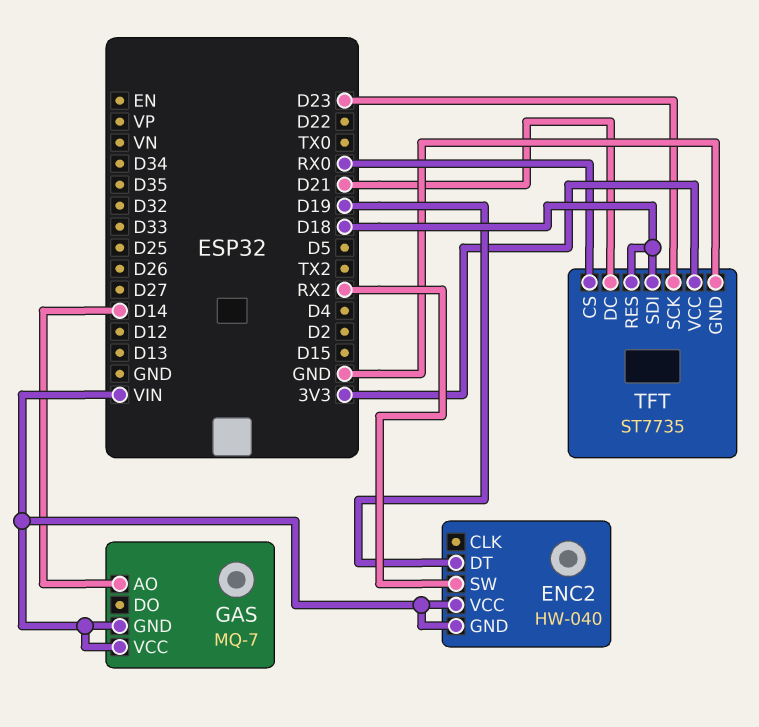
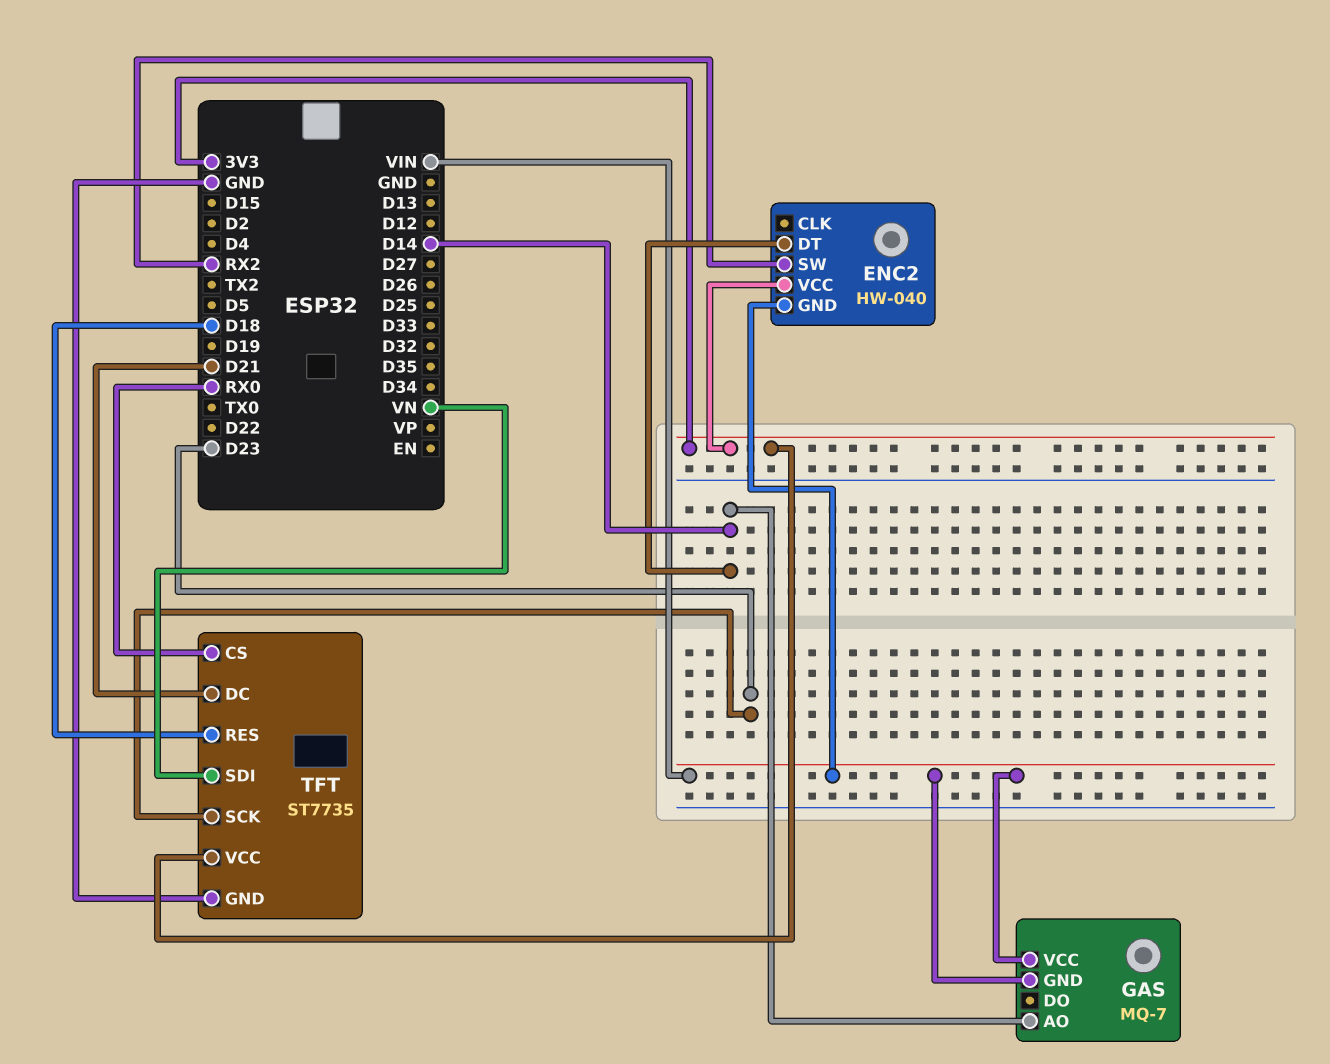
ENC2 pin DT: D19 -> D14
ENC2 pin VCC: VIN -> 3V3
TFT pin SDI: D18 -> VN

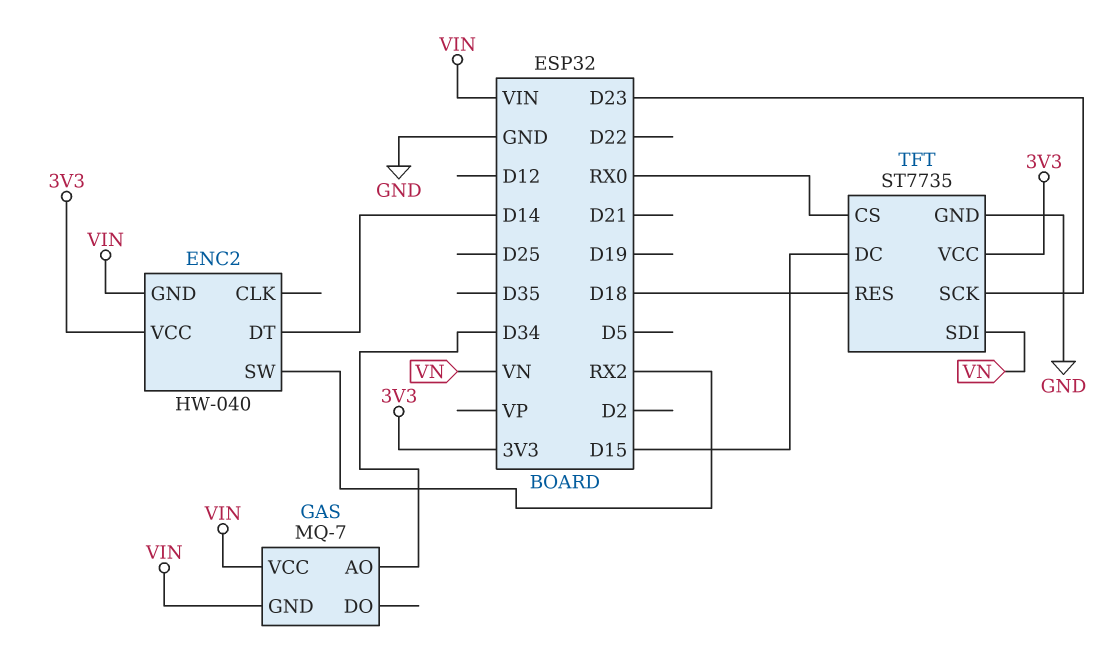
GAS pin AO: D14 -> D34
TFT pin DC: D21 -> D15

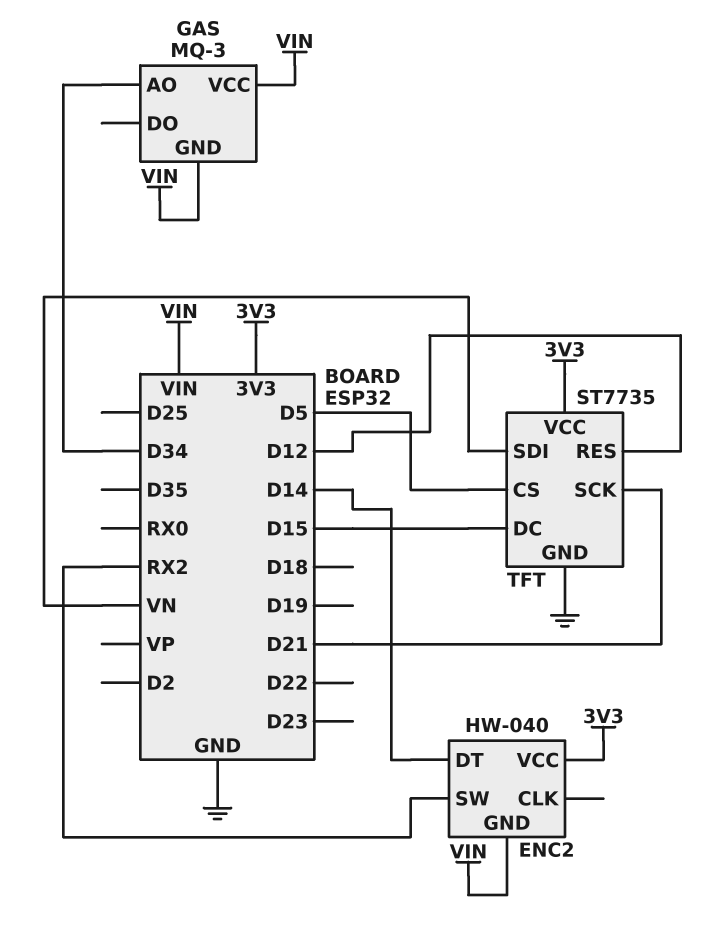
GAS: MQ-7 -> MQ-3
TFT pin CS: RX0 -> D5
TFT pin RES: D18 -> D12
TFT pin SCK: D23 -> D21

